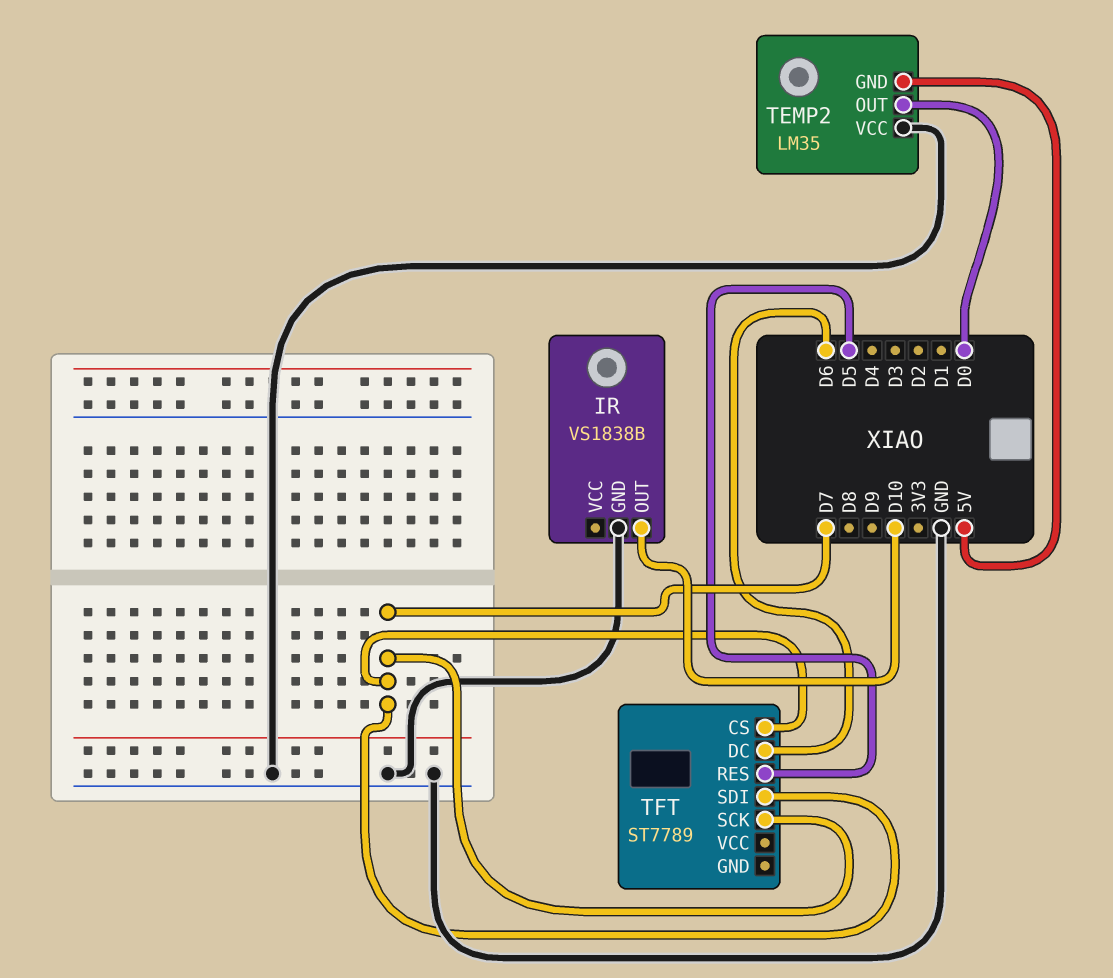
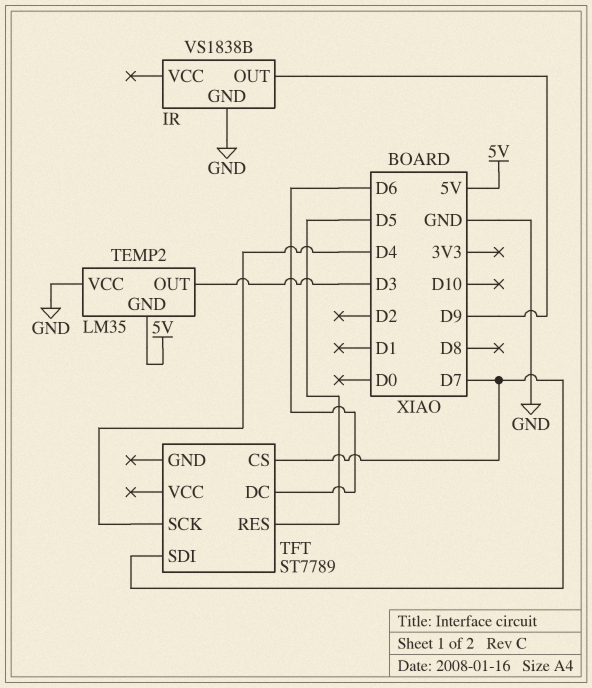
IR pin OUT: D10 -> D9
TEMP2 pin OUT: D0 -> D3
TFT pin SCK: D7 -> D4

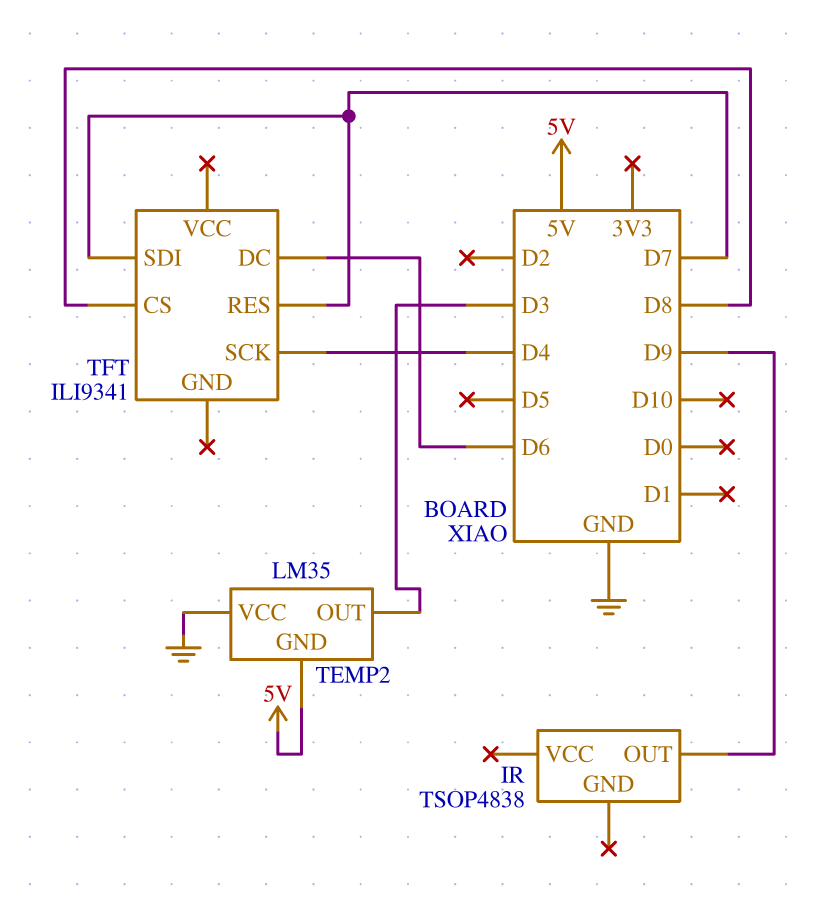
IR: VS1838B -> TSOP4838
IR pin GND: GND -> none
TFT: ST7789 -> ILI9341
TFT pin CS: D7 -> D8
TFT pin RES: D5 -> D7

